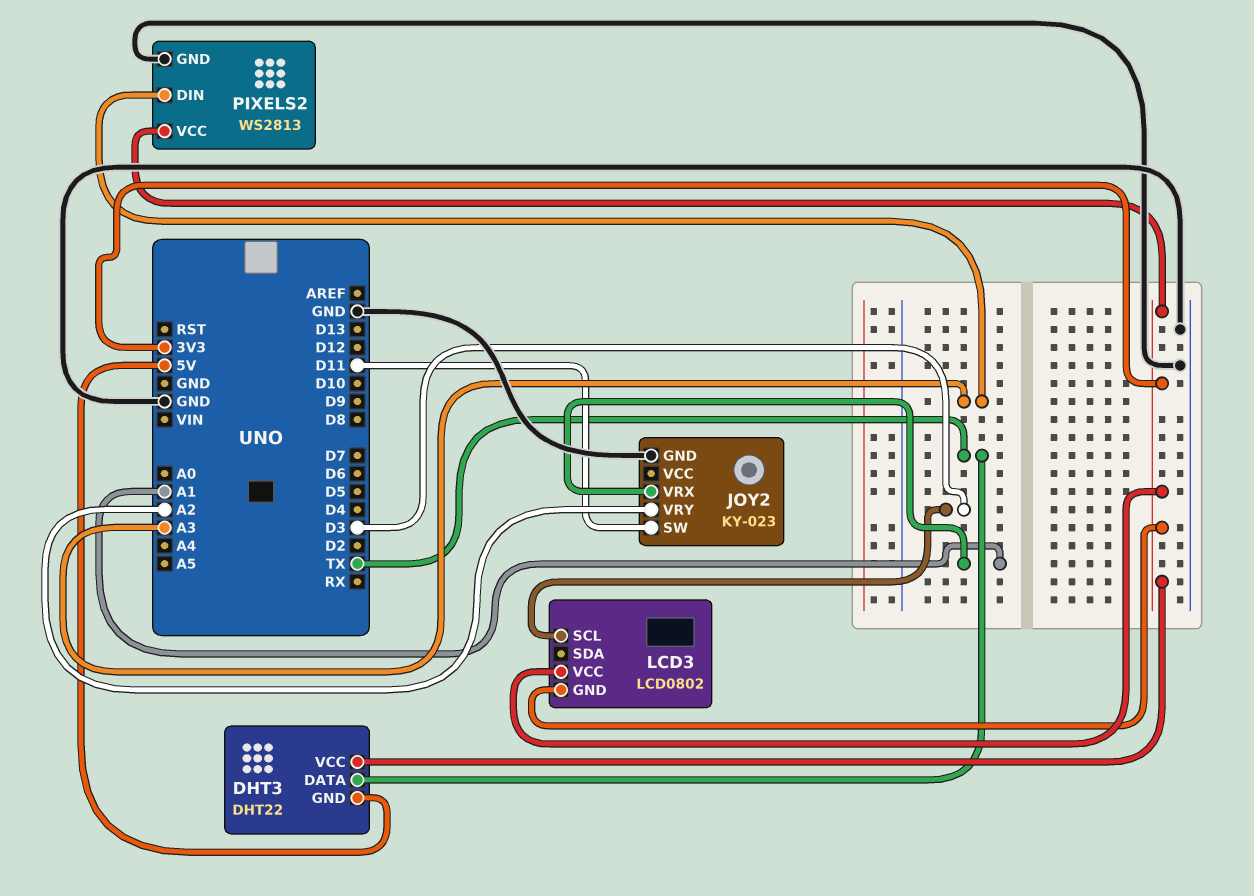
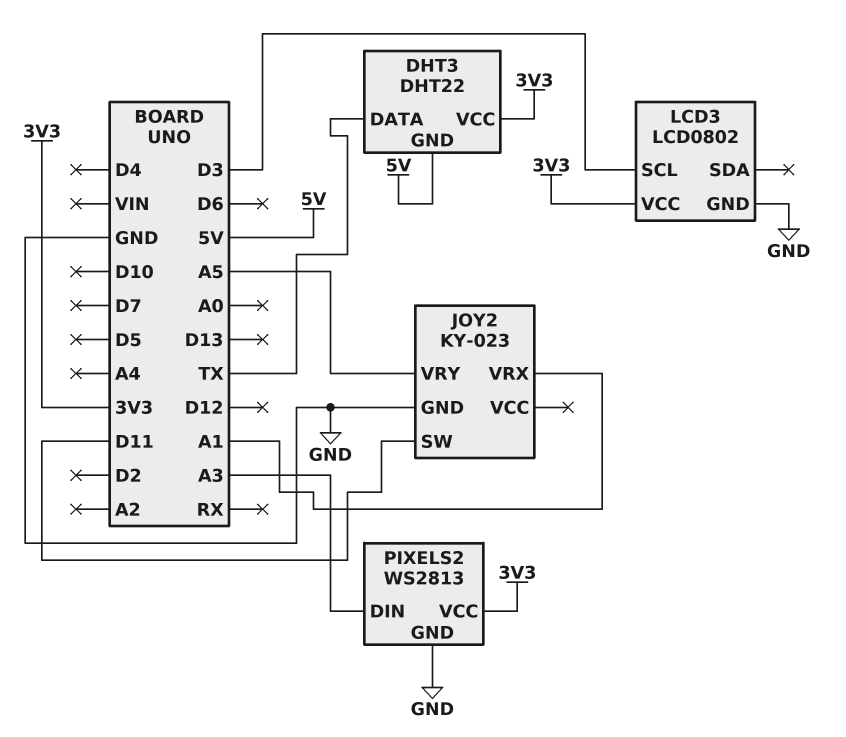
JOY2 pin VRY: A2 -> A5
LCD3 pin GND: 3V3 -> GND

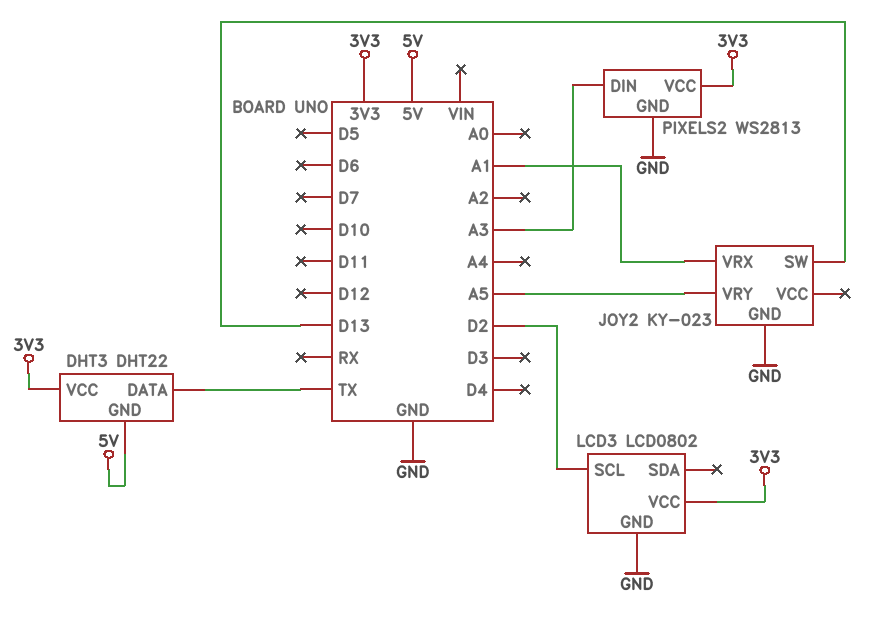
JOY2 pin SW: D11 -> D13
LCD3 pin SCL: D3 -> D2

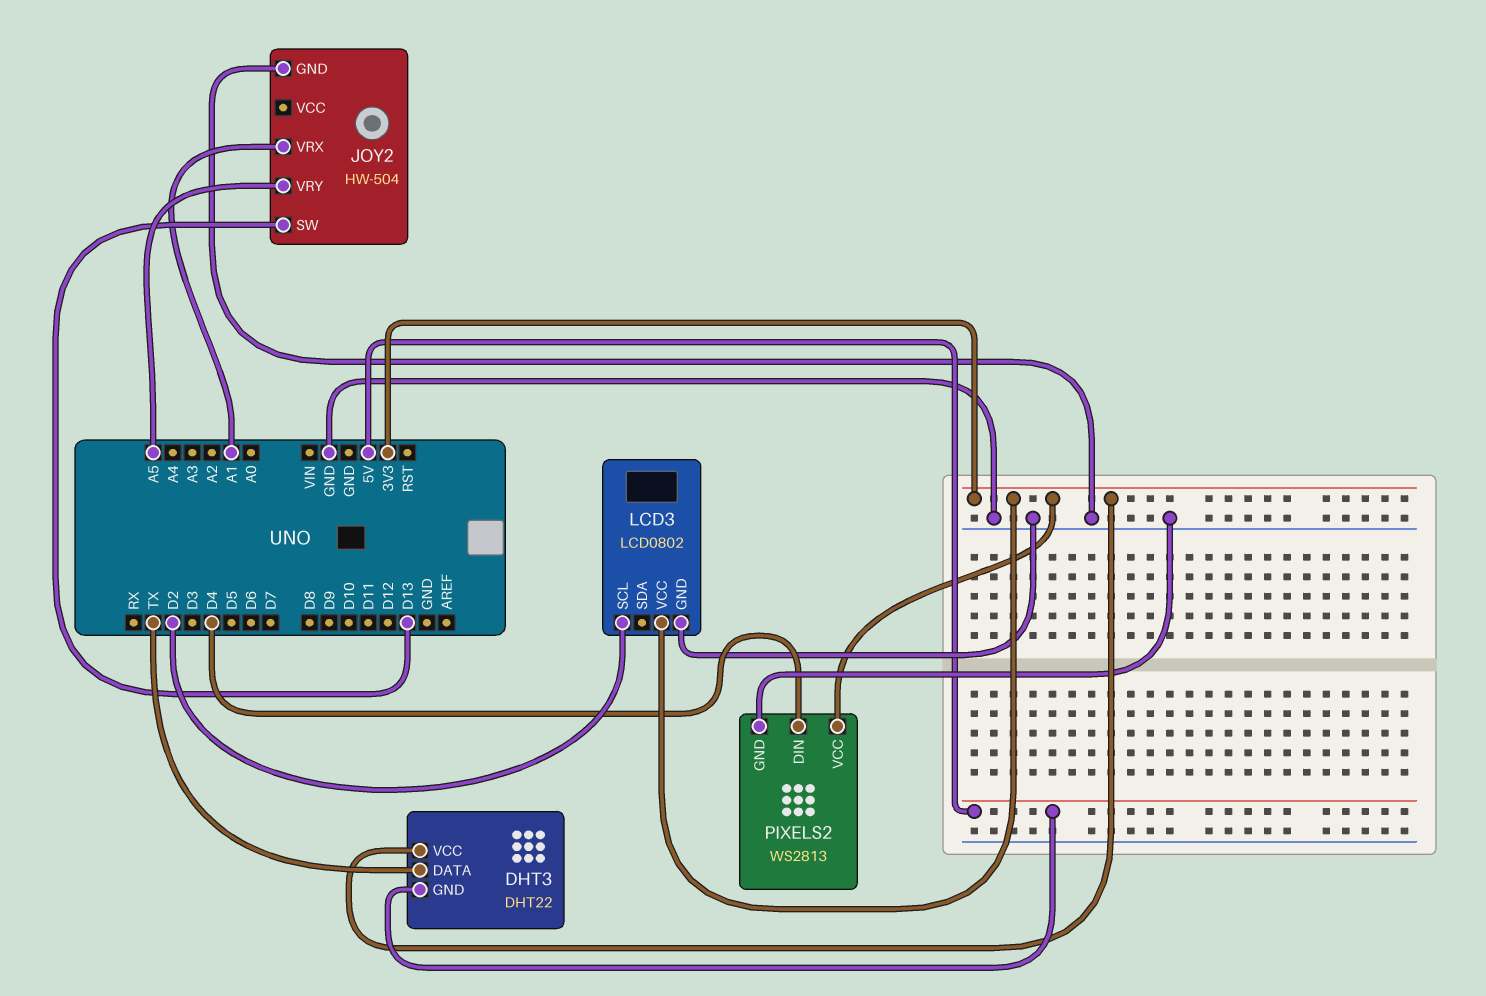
JOY2: KY-023 -> HW-504
PIXELS2 pin DIN: A3 -> D4

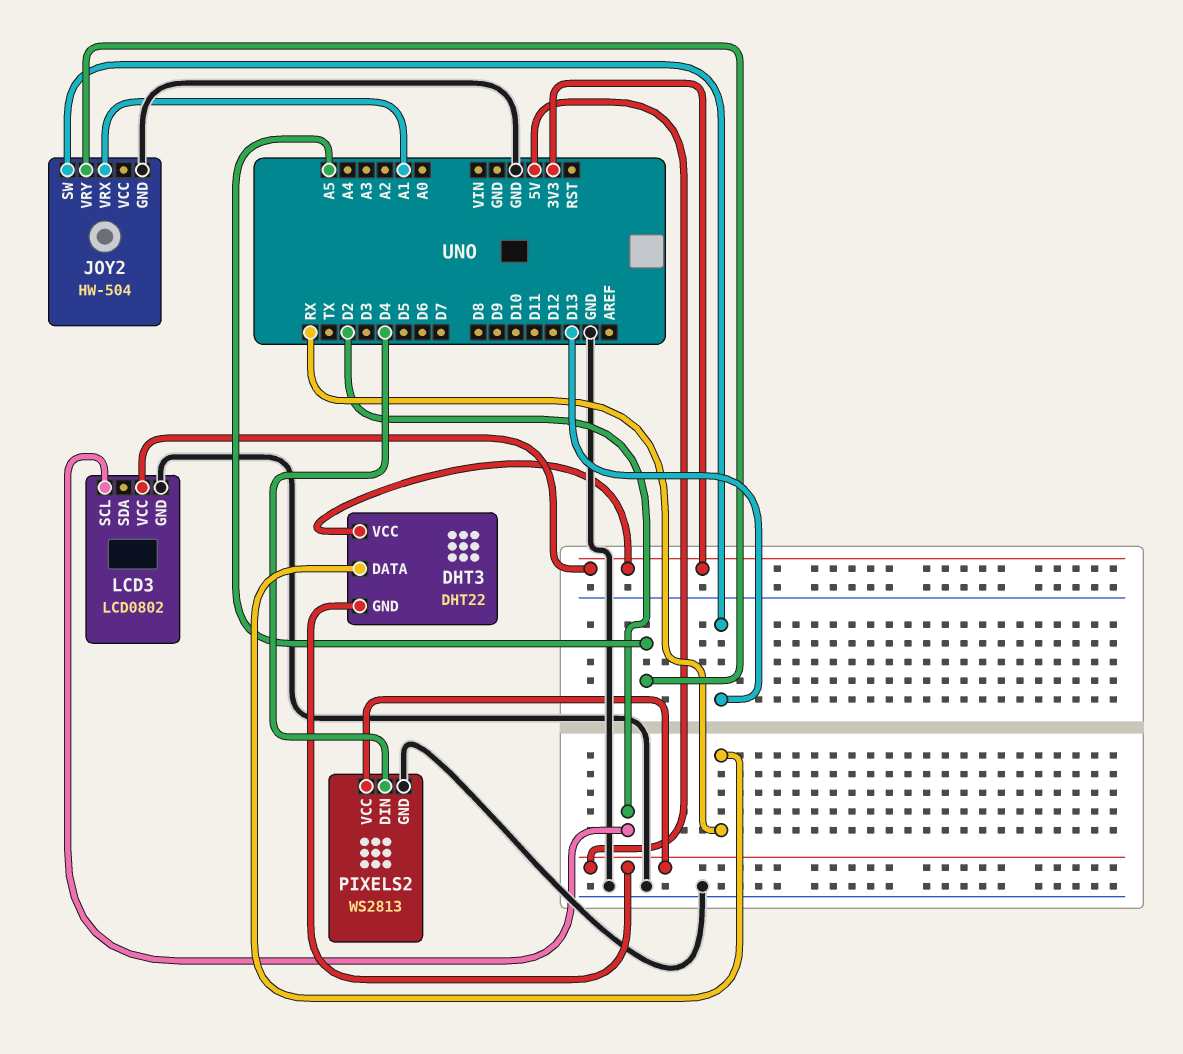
DHT3 pin DATA: TX -> RX
PIXELS2 pin VCC: 3V3 -> 5V

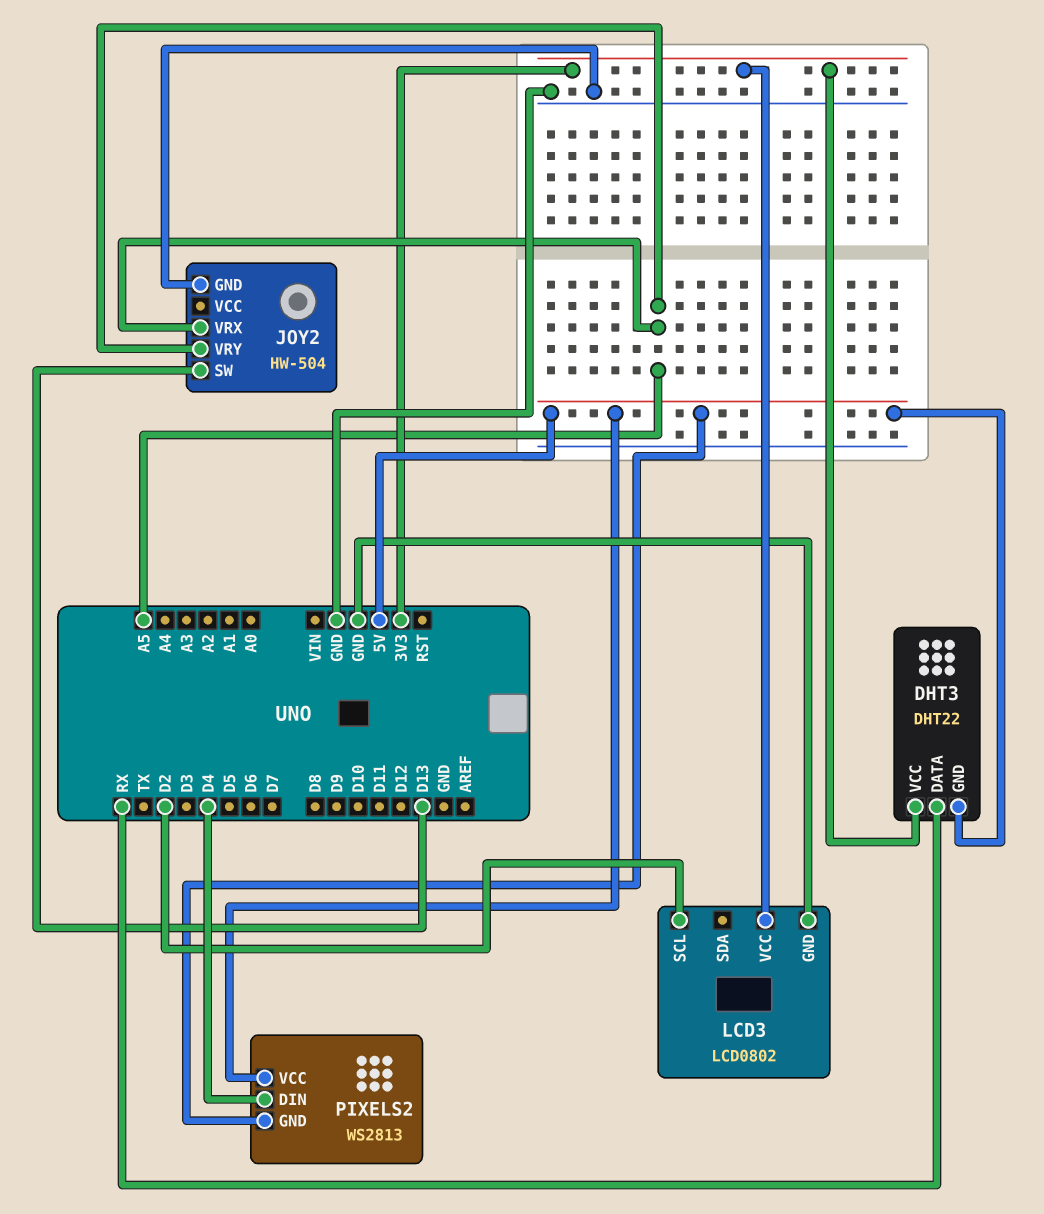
JOY2 pin VRX: A1 -> A5
PIXELS2 pin GND: GND -> 5V

